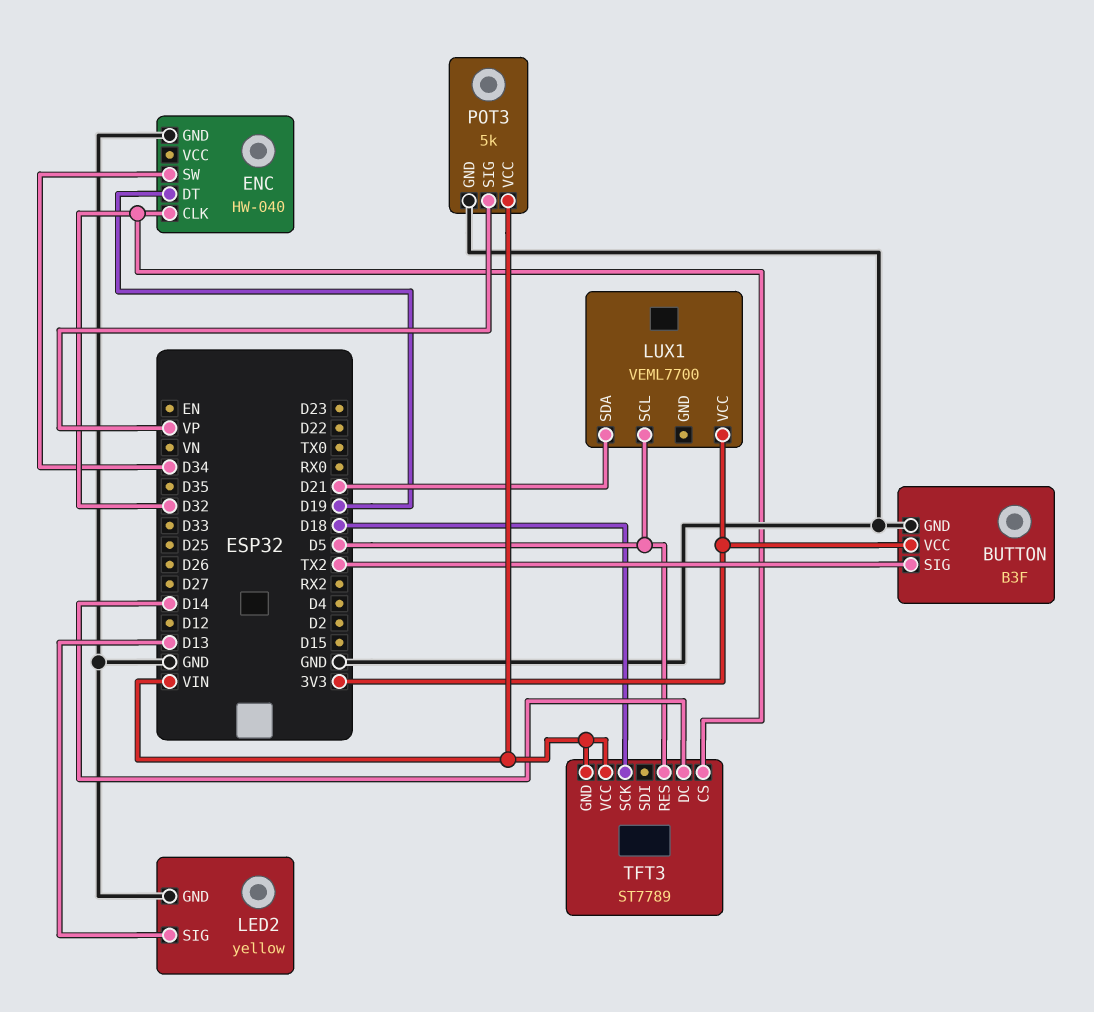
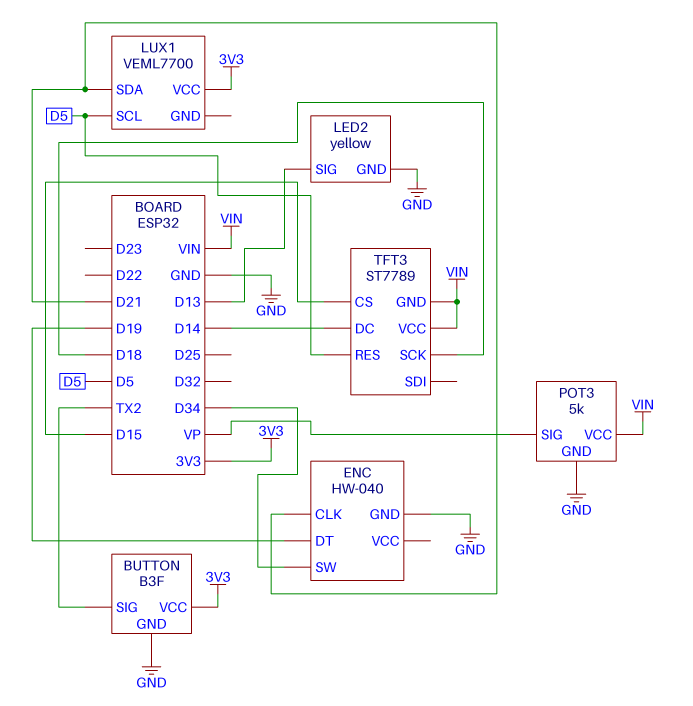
ENC pin CLK: D32 -> D21
TFT3 pin CS: D32 -> D15

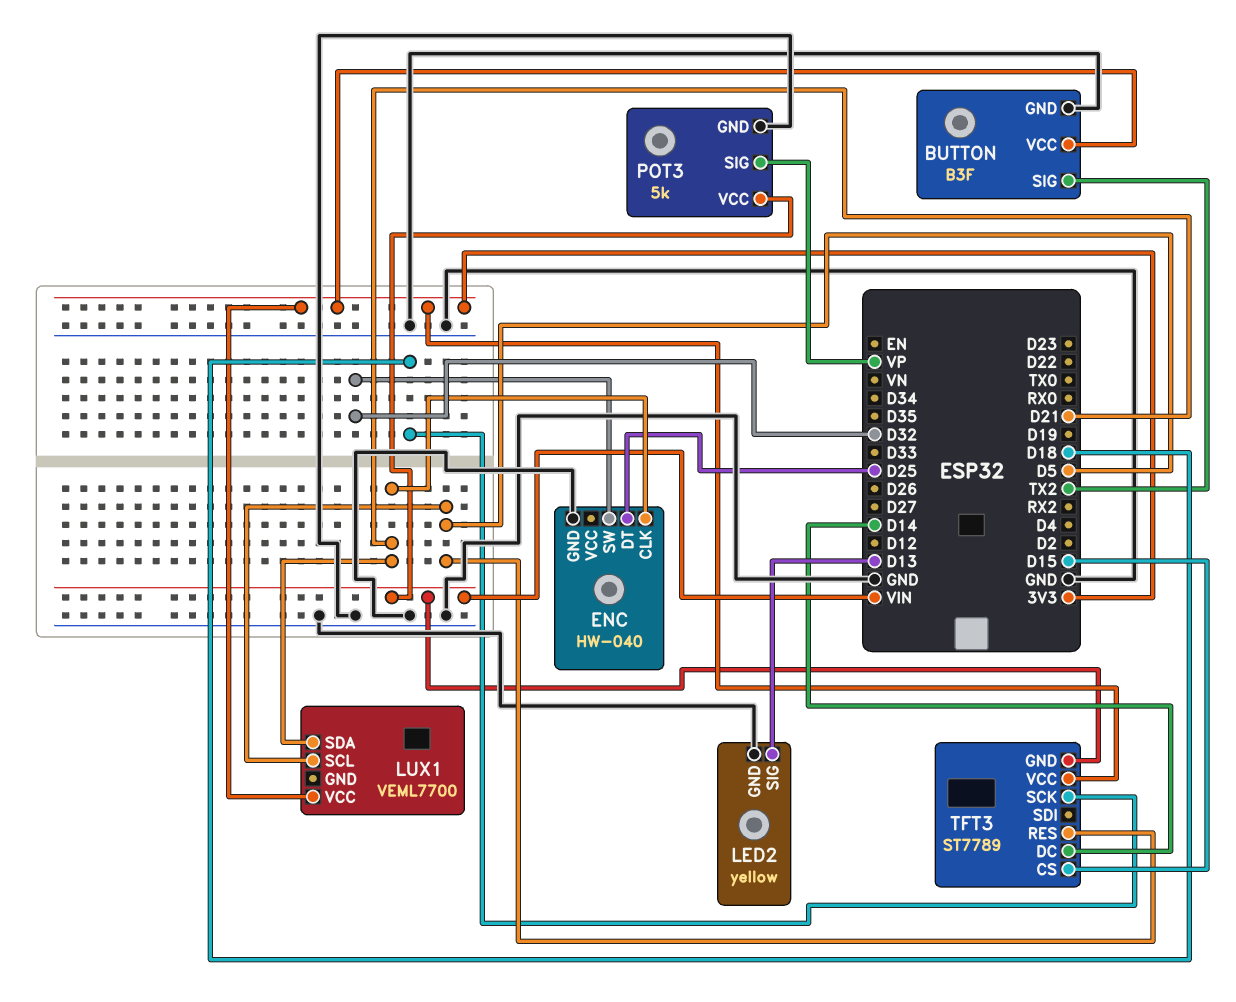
ENC pin DT: D19 -> D25
ENC pin SW: D34 -> D32
TFT3 pin VCC: VIN -> 3V3

